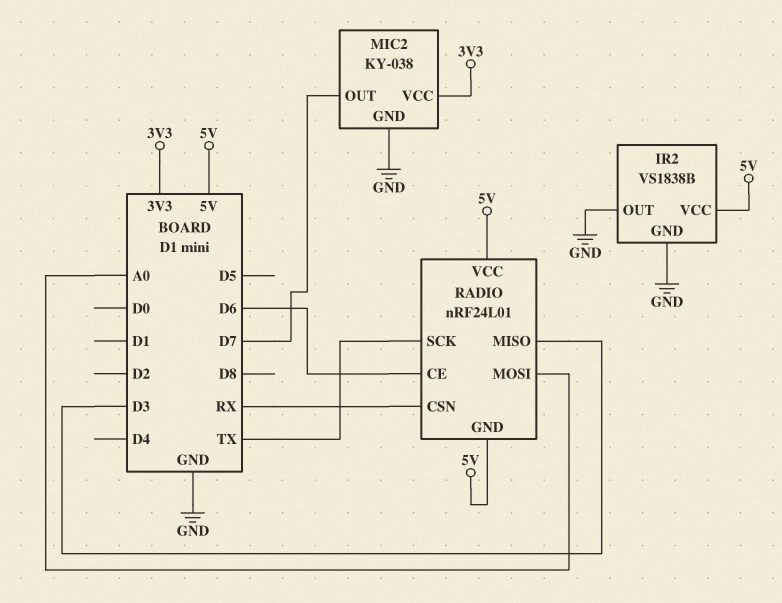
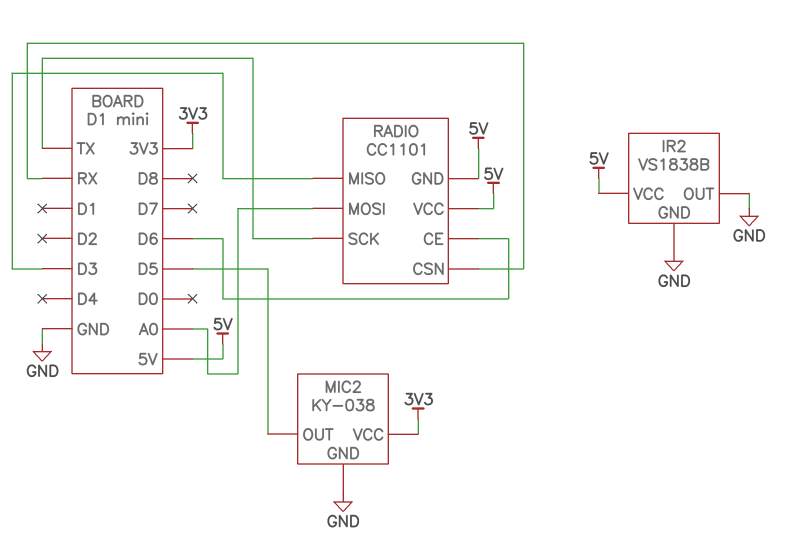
MIC2 pin OUT: D7 -> D5
RADIO: nRF24L01 -> CC1101

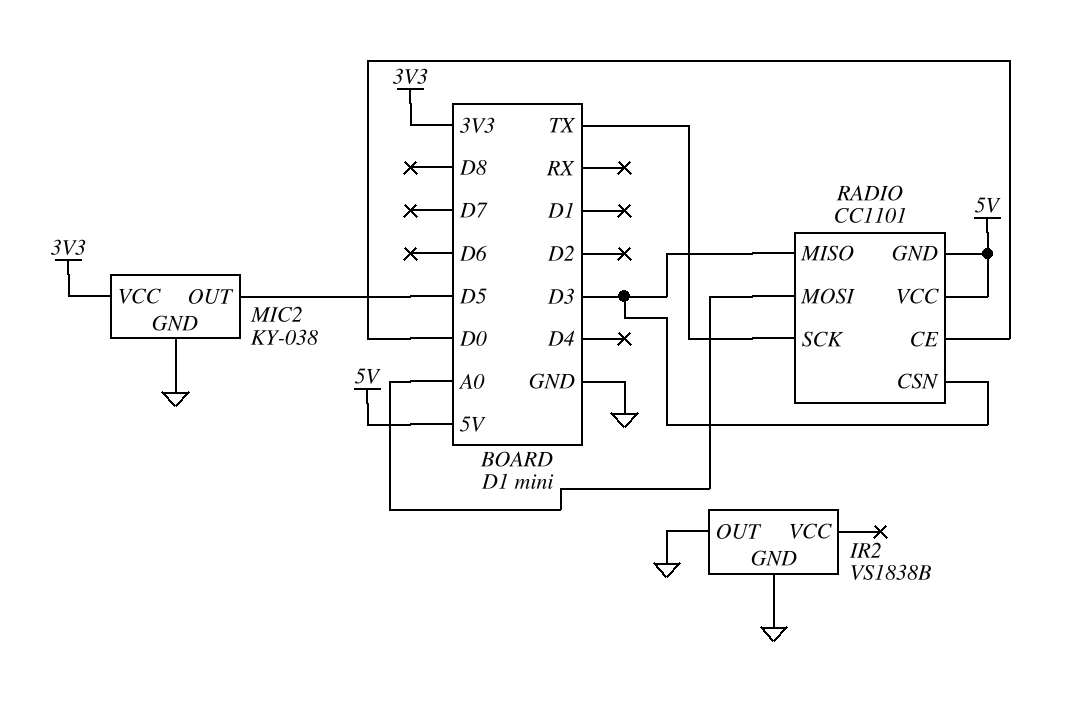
IR2 pin VCC: 5V -> none
RADIO pin CE: D6 -> D0
RADIO pin CSN: RX -> D3

